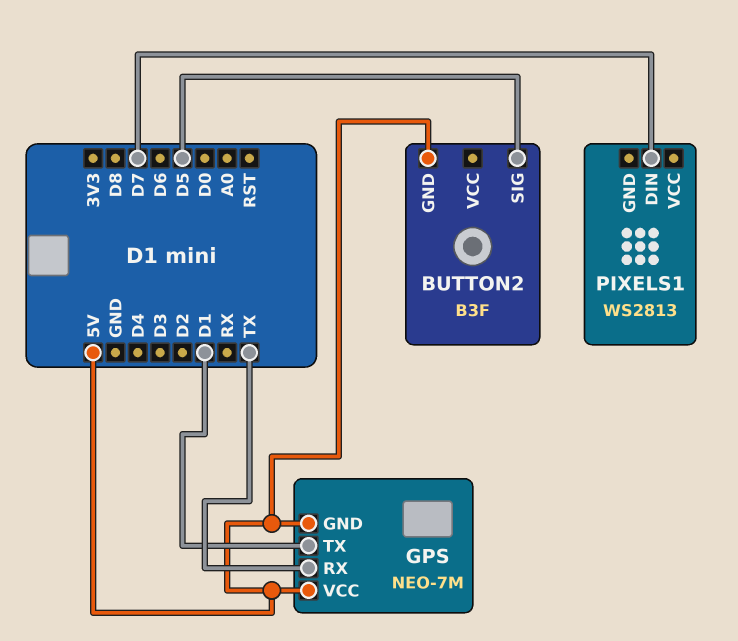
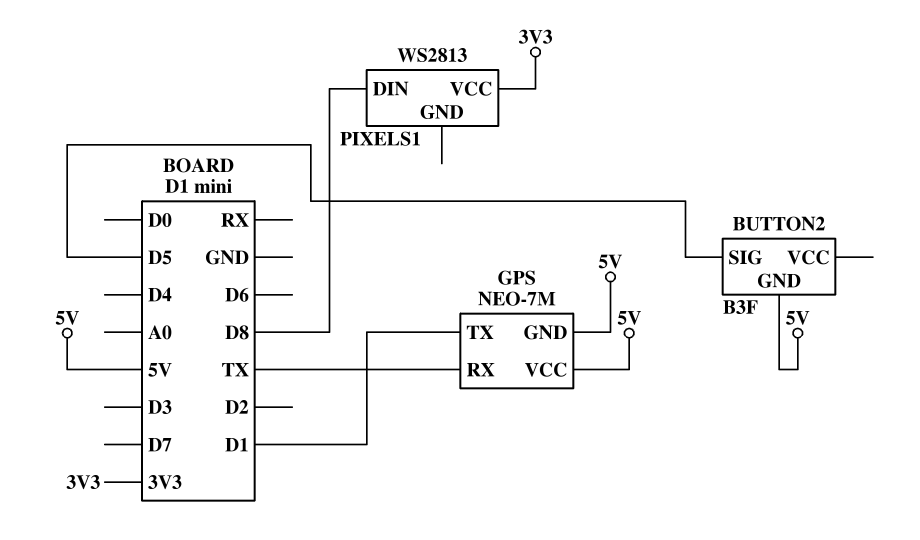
PIXELS1 pin DIN: D7 -> D8
PIXELS1 pin VCC: none -> 3V3

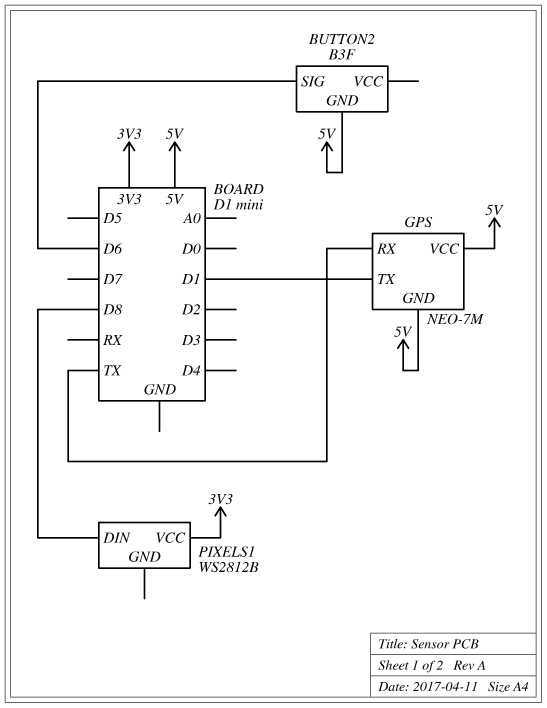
BUTTON2 pin SIG: D5 -> D6
PIXELS1: WS2813 -> WS2812B

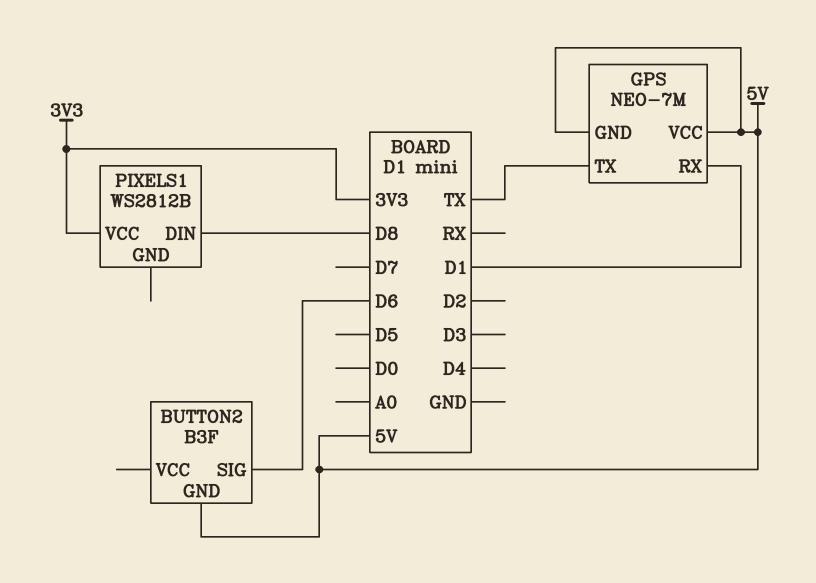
GPS pin RX: TX -> D1
GPS pin TX: D1 -> TX

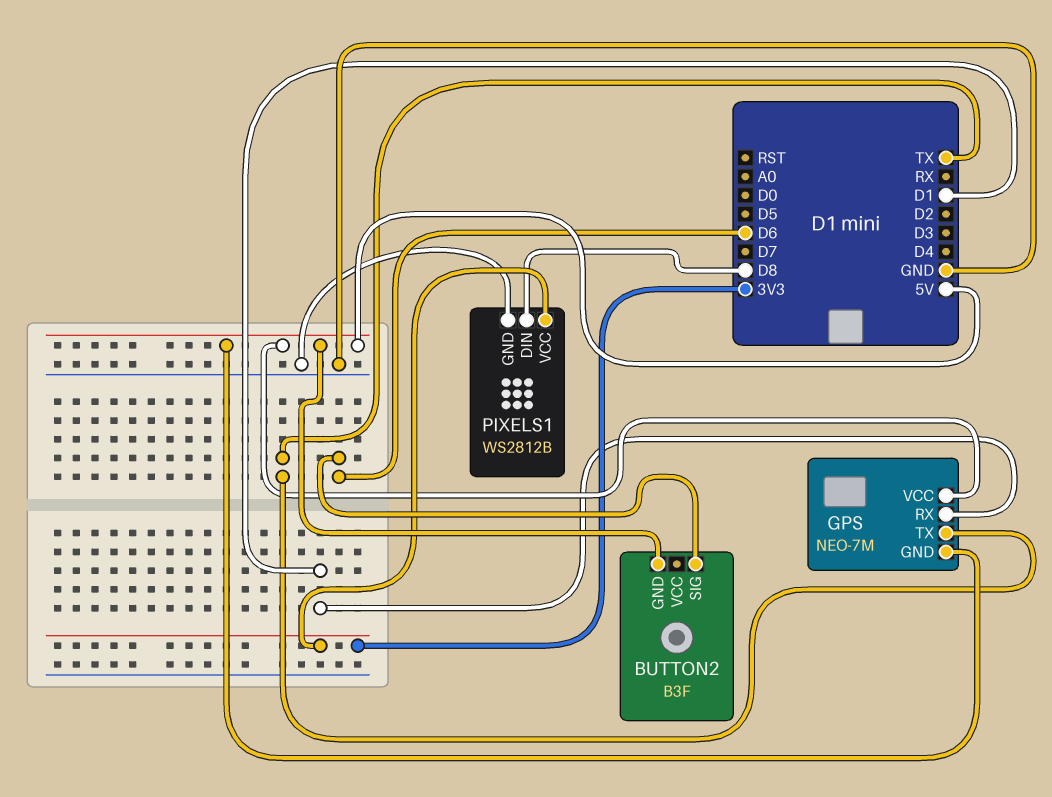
PIXELS1 pin GND: none -> GND

